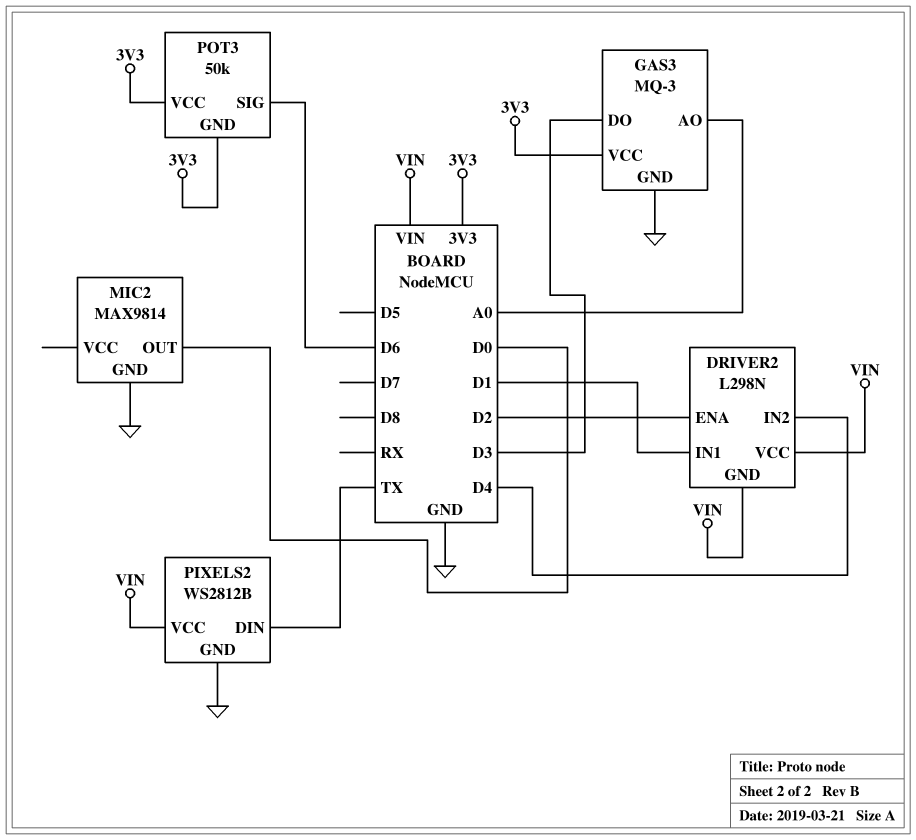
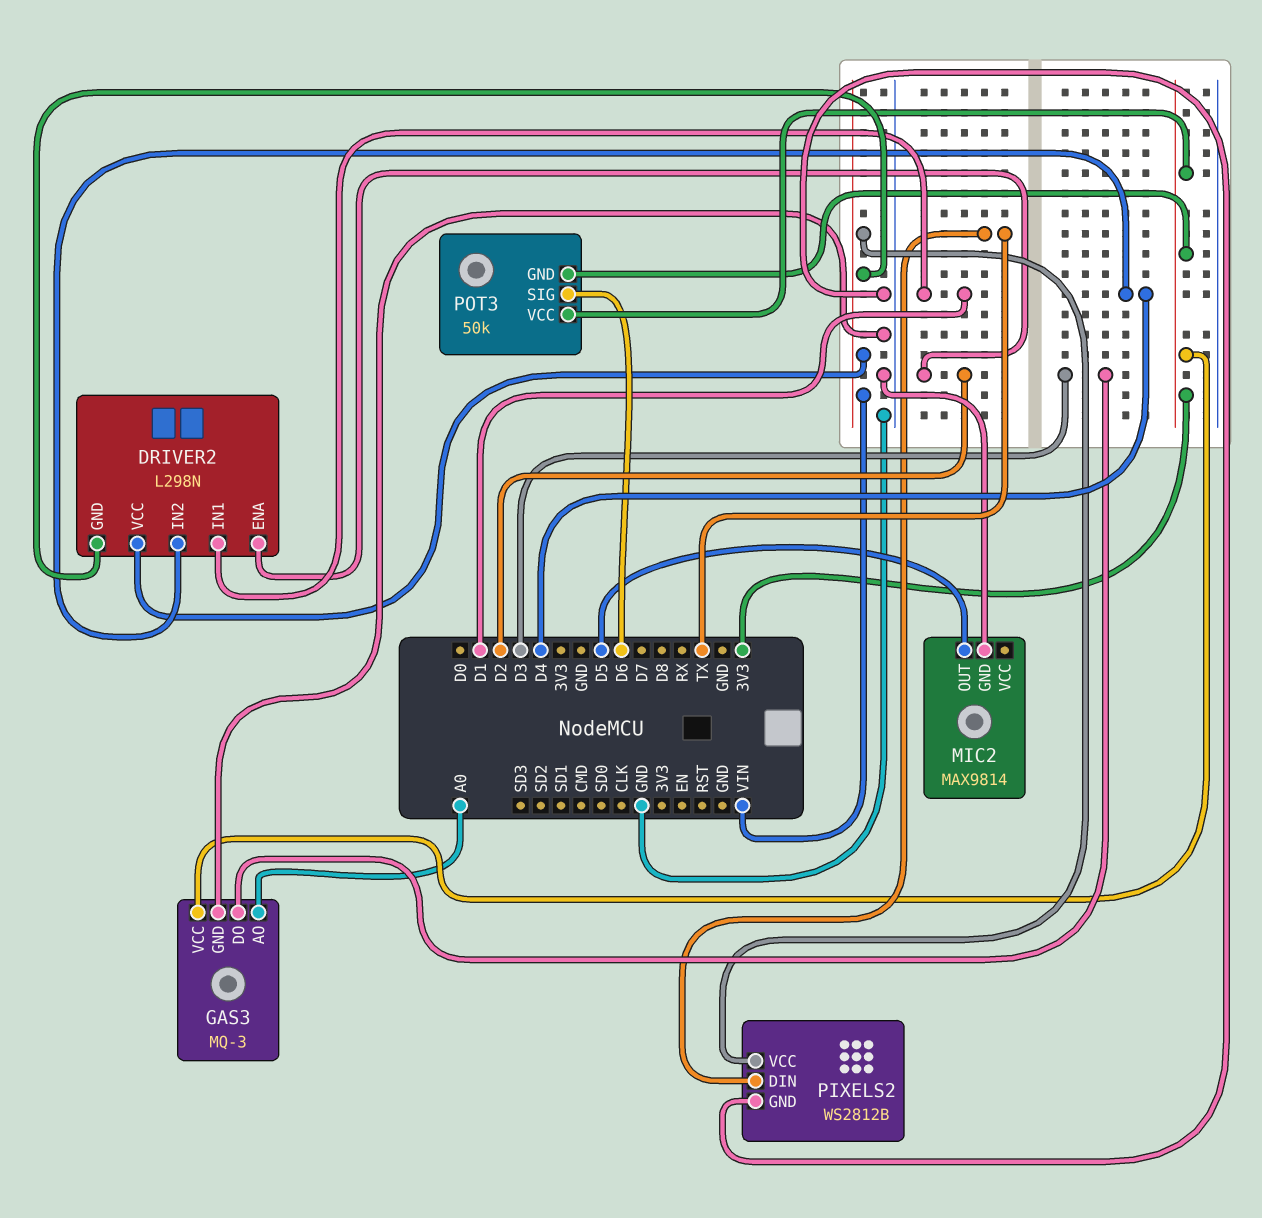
MIC2 pin OUT: D0 -> D5

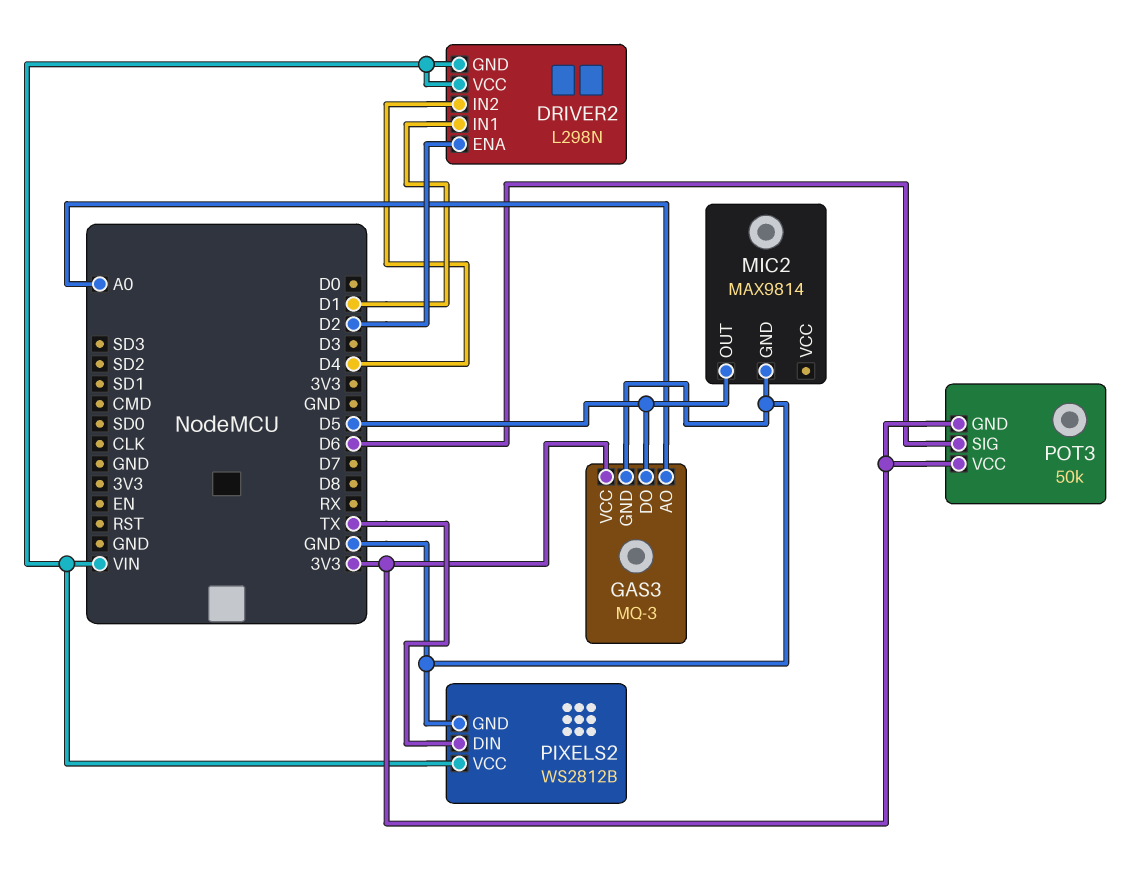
GAS3 pin DO: D3 -> D5

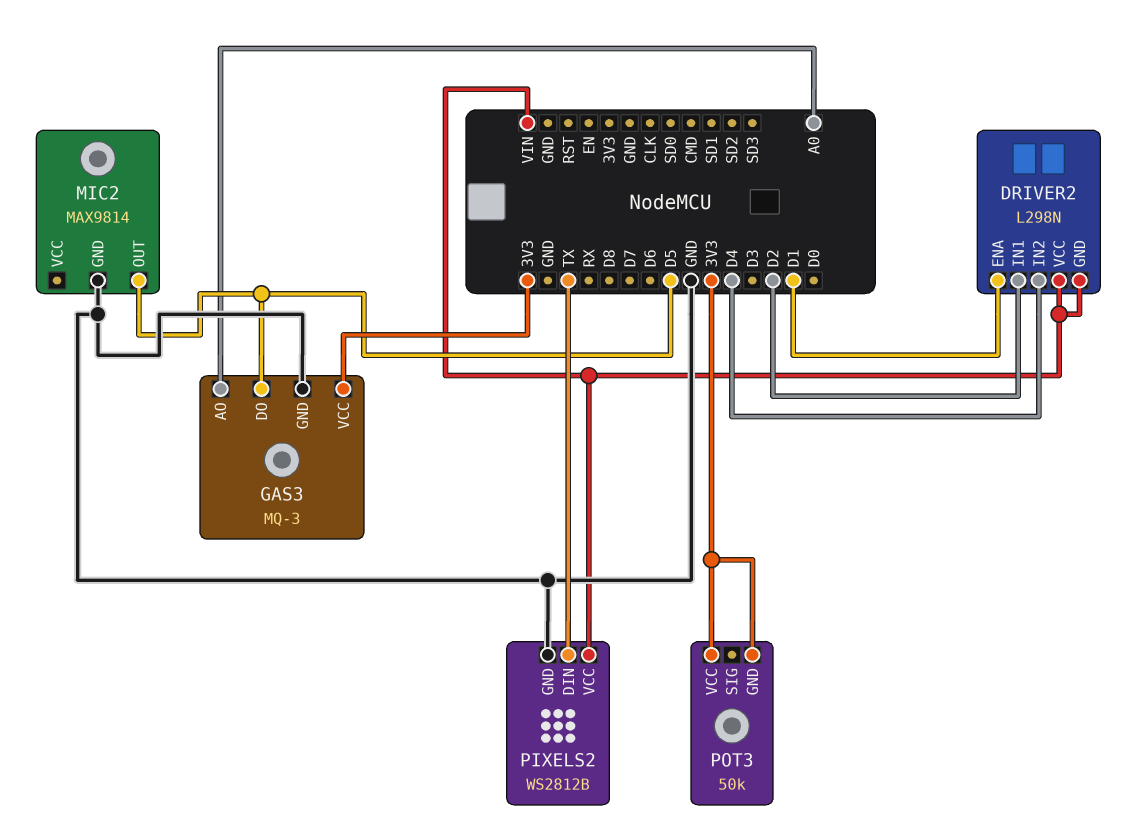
DRIVER2 pin ENA: D2 -> D1
DRIVER2 pin IN1: D1 -> D2
POT3 pin SIG: D6 -> none

